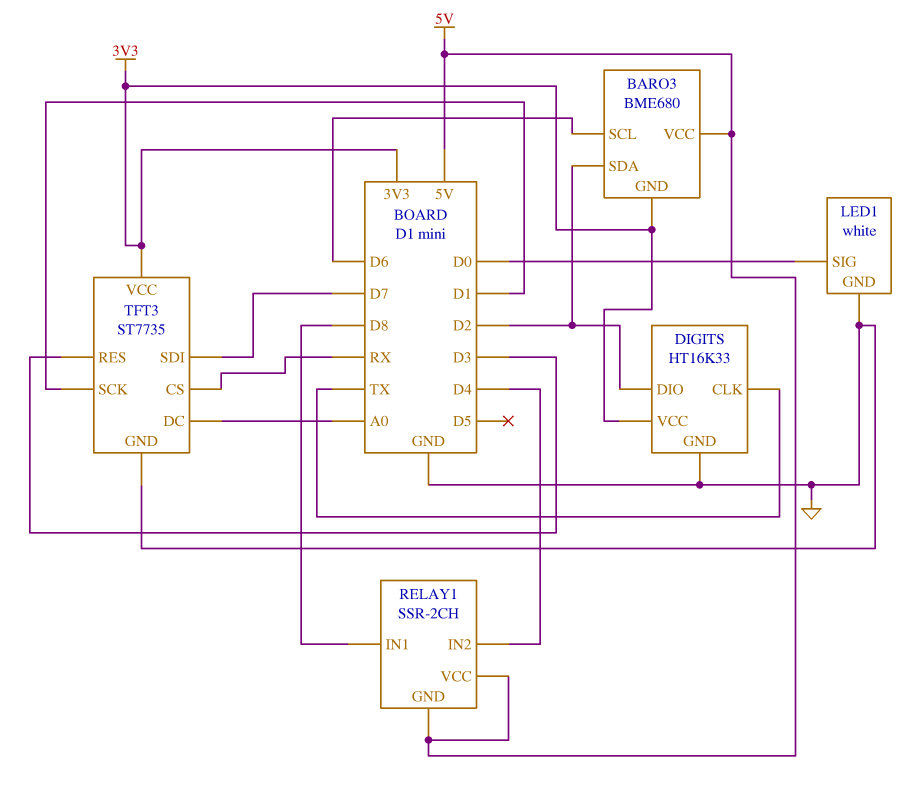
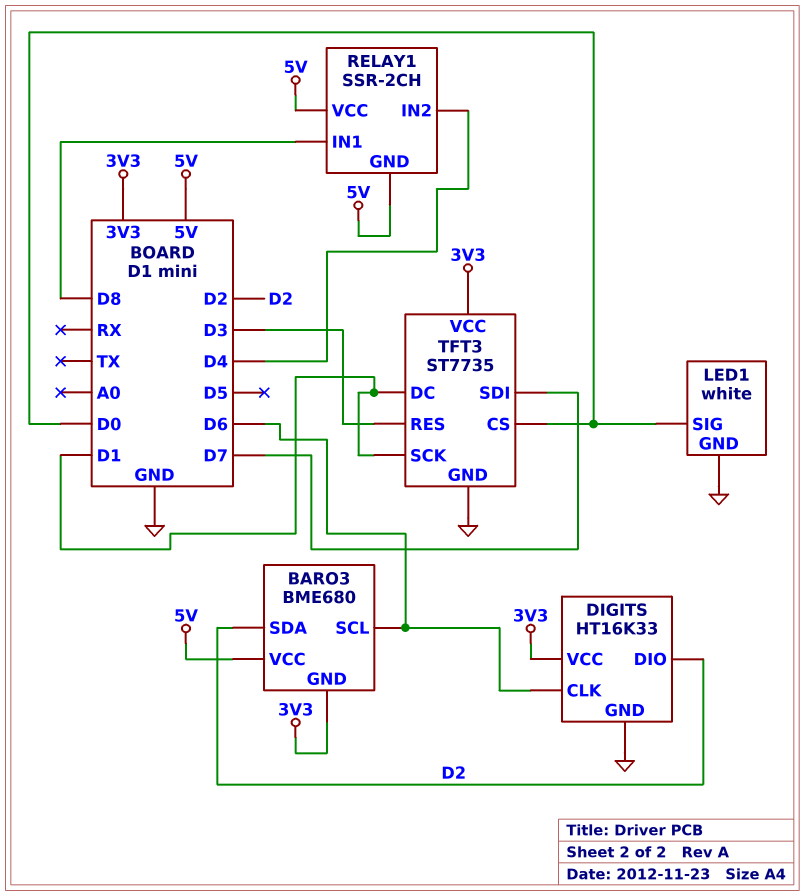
DIGITS pin CLK: TX -> D6
TFT3 pin CS: RX -> D0
TFT3 pin DC: A0 -> D1

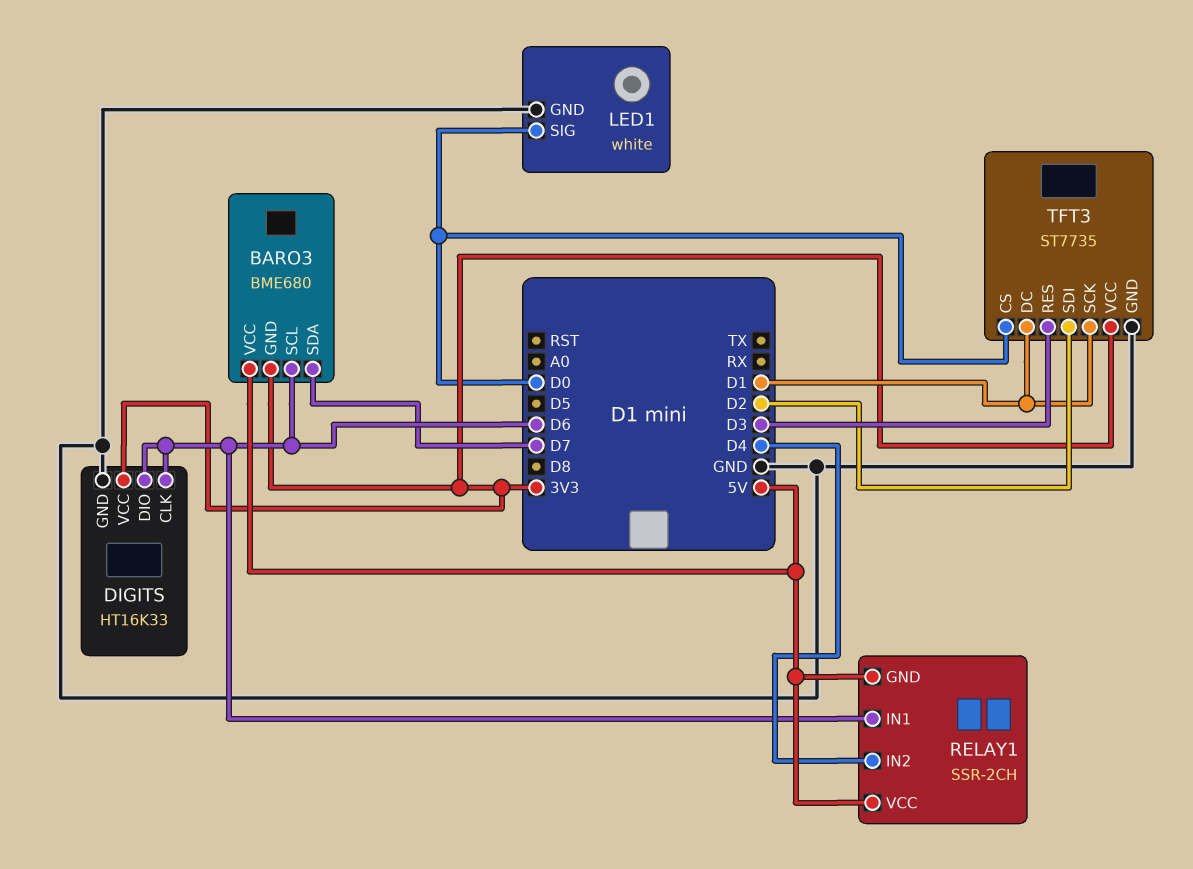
BARO3 pin SDA: D2 -> D7
DIGITS pin DIO: D2 -> D6
RELAY1 pin IN1: D8 -> D6
TFT3 pin SDI: D7 -> D2

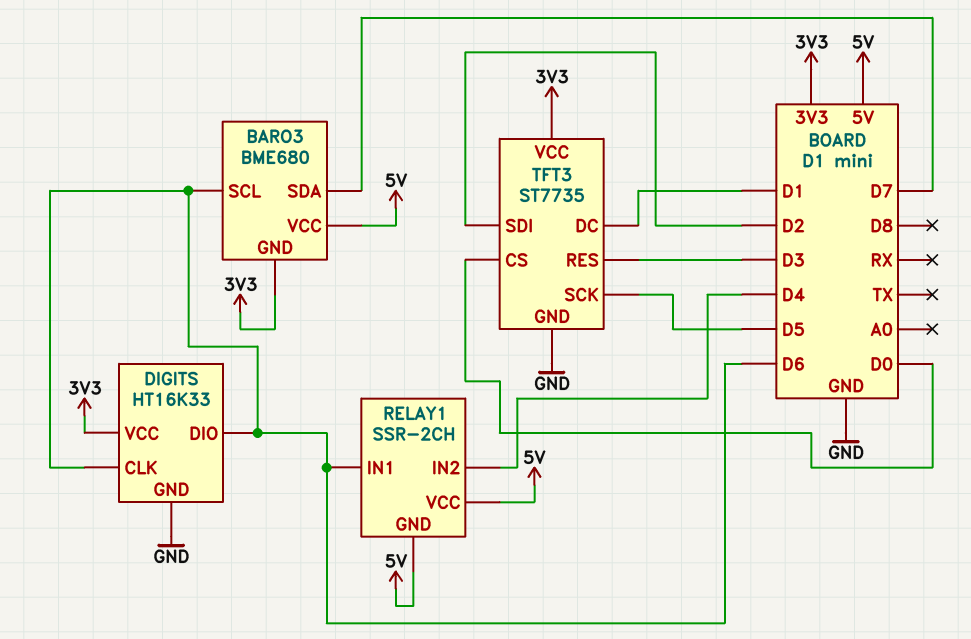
LED1: white -> none
LED1 pin GND: GND -> none
LED1 pin SIG: D0 -> none
TFT3 pin SCK: D1 -> D5

